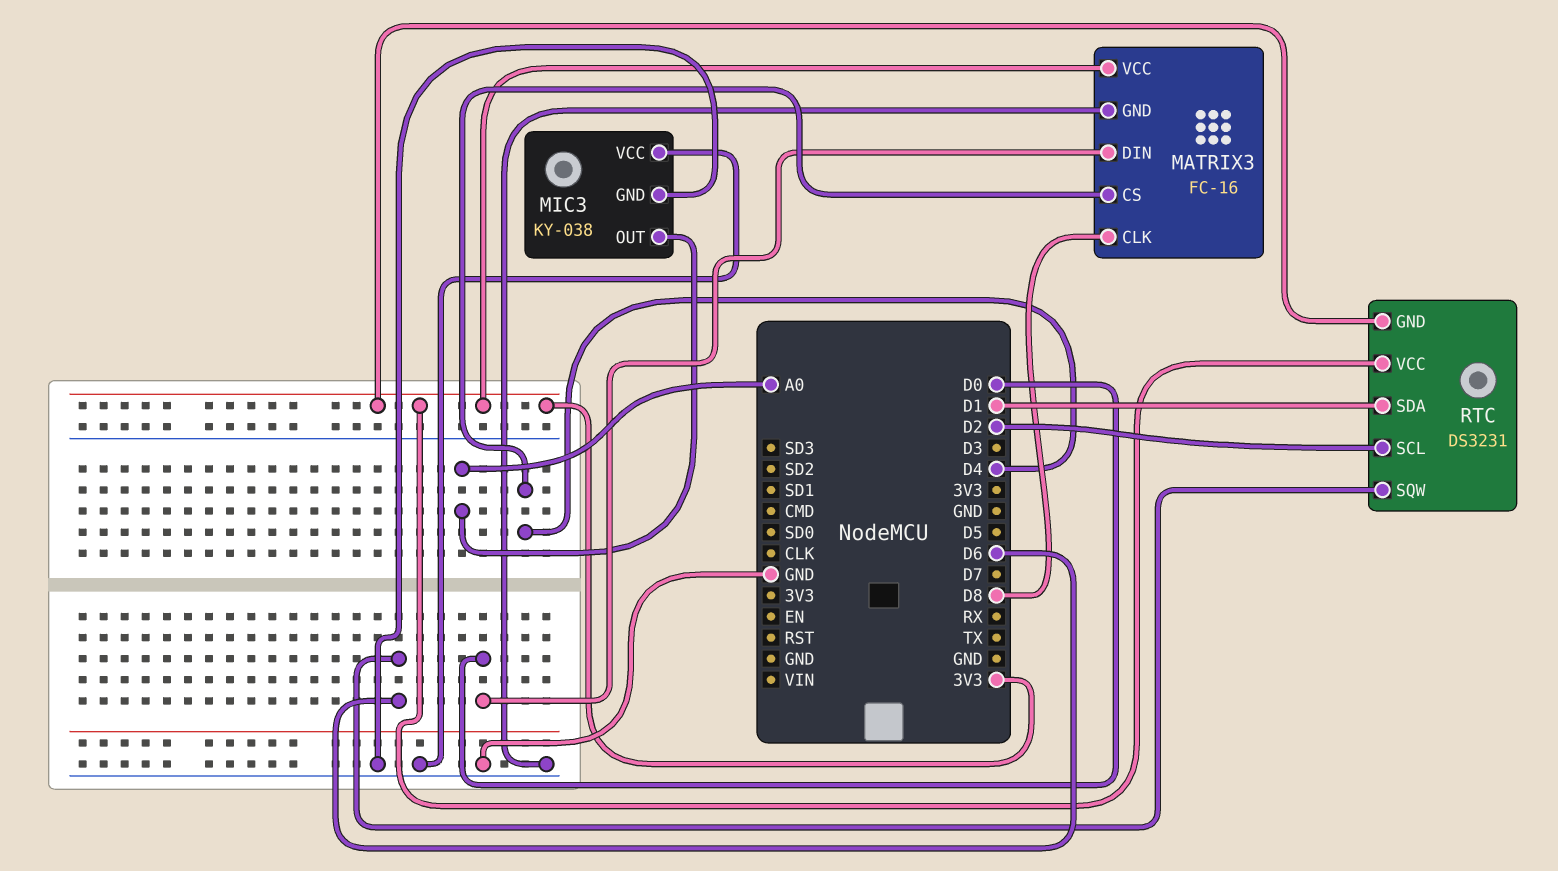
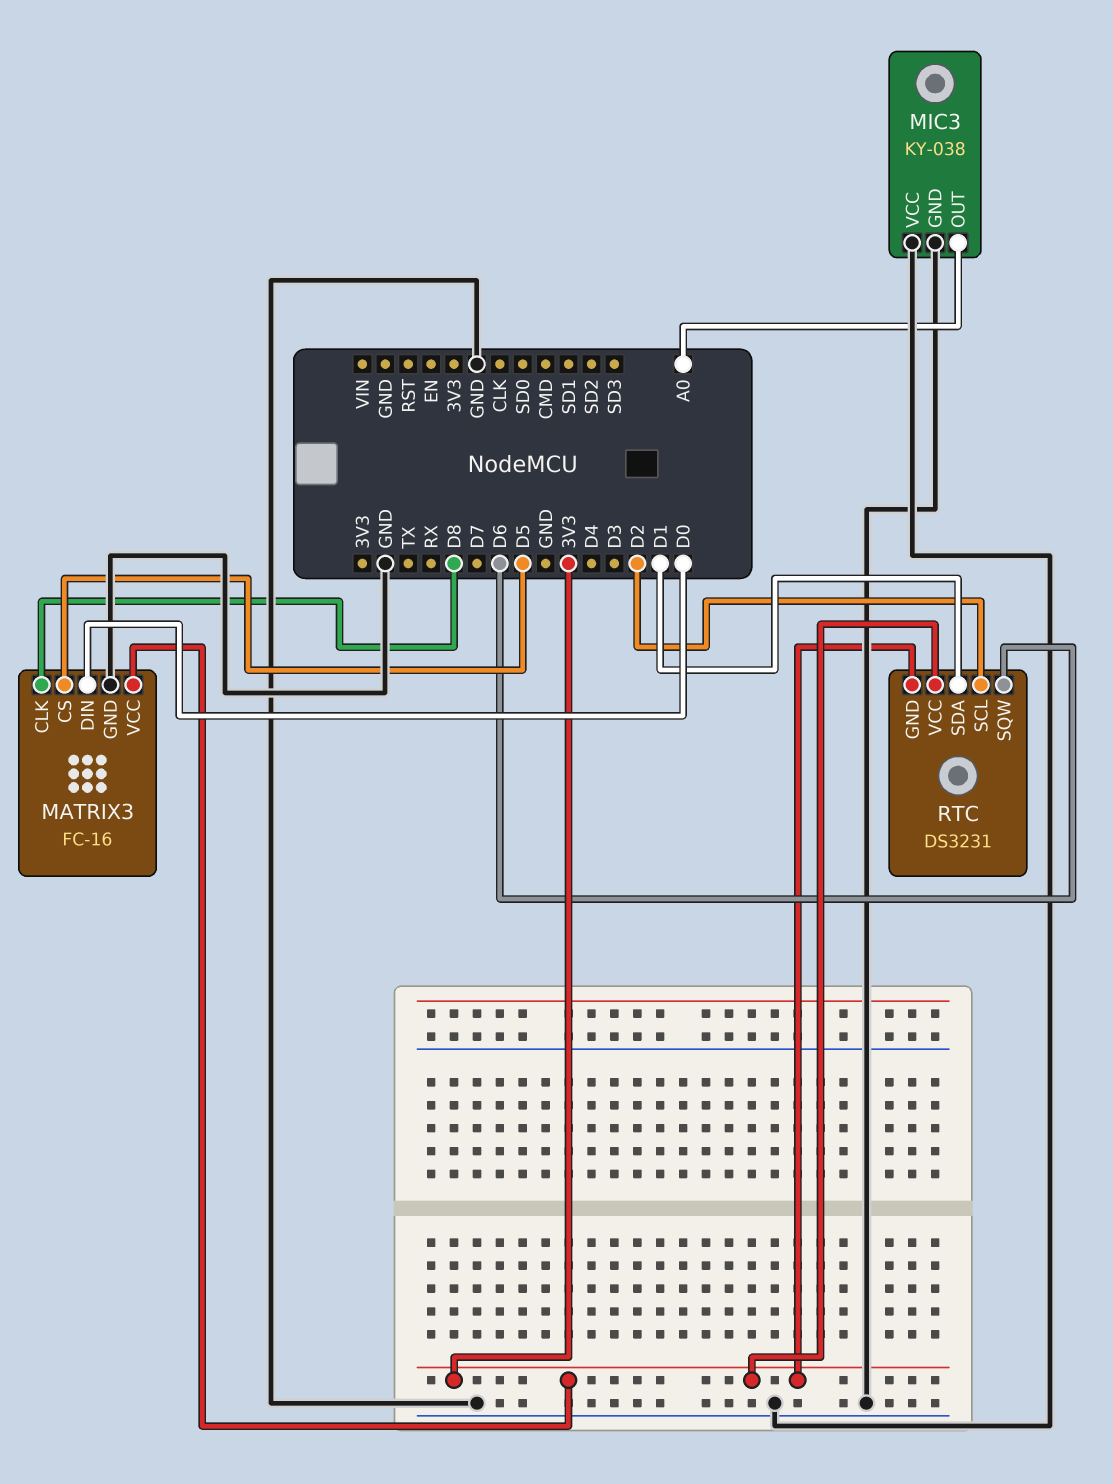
MATRIX3 pin CS: D4 -> D5

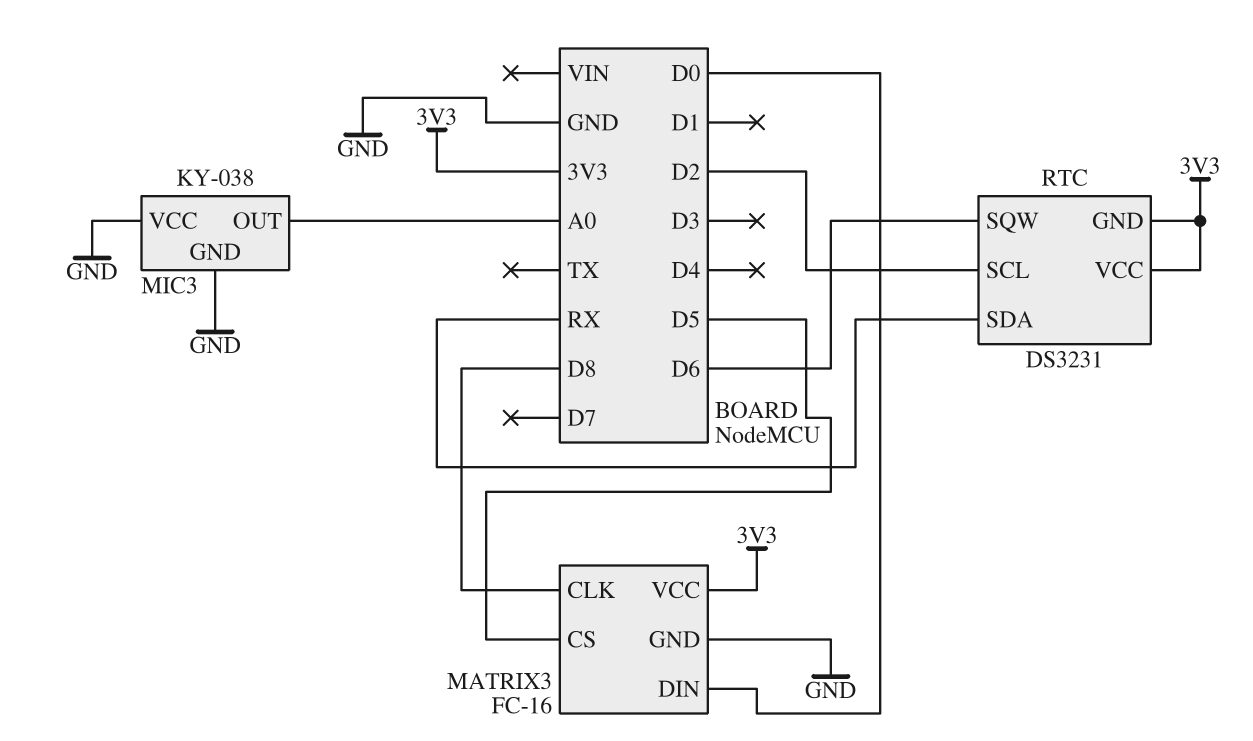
RTC pin SDA: D1 -> RX

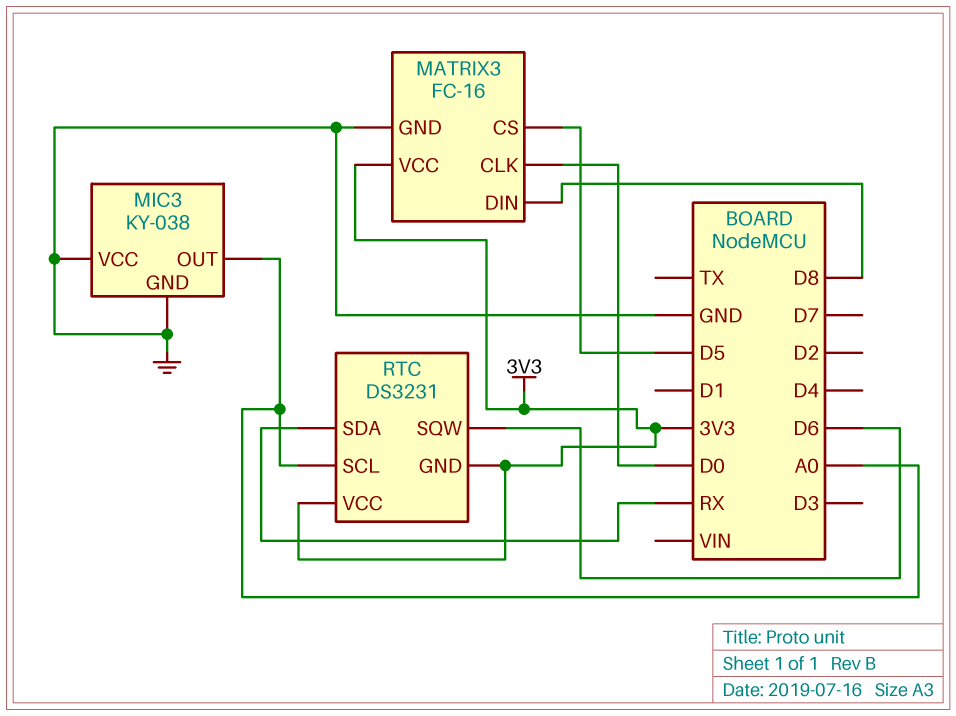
MATRIX3 pin CLK: D8 -> D0
MATRIX3 pin DIN: D0 -> D8
RTC pin SCL: D2 -> A0

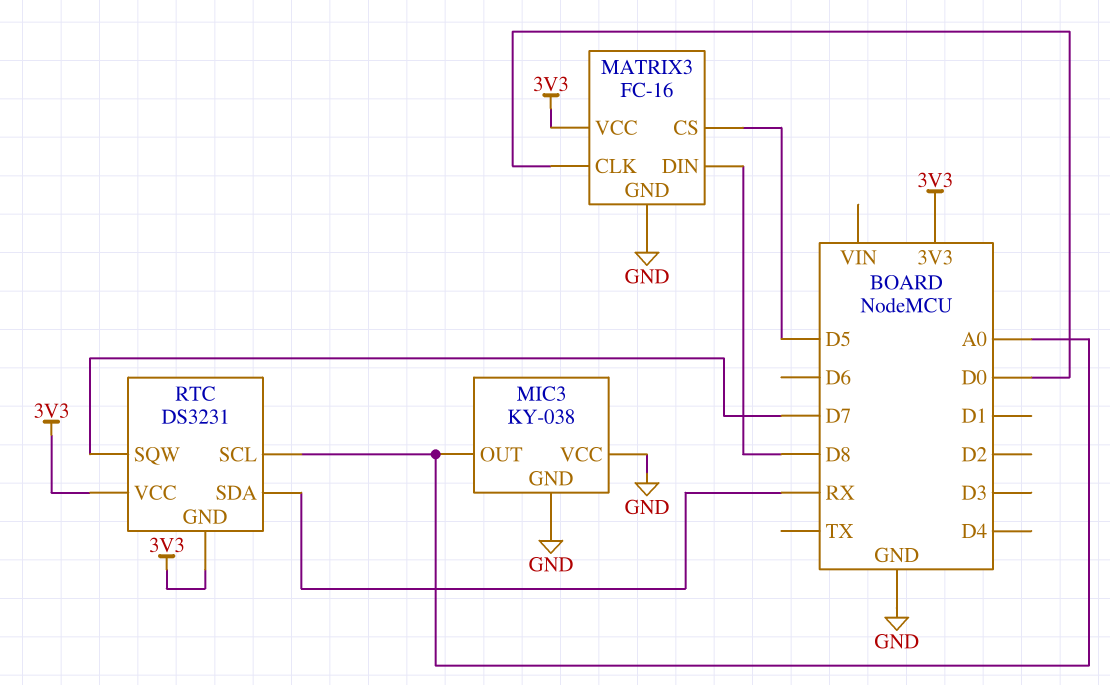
RTC pin SQW: D6 -> D7

